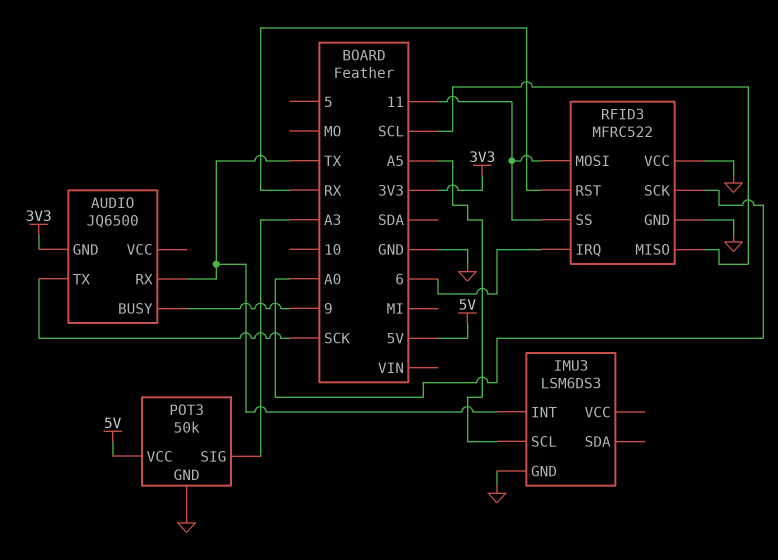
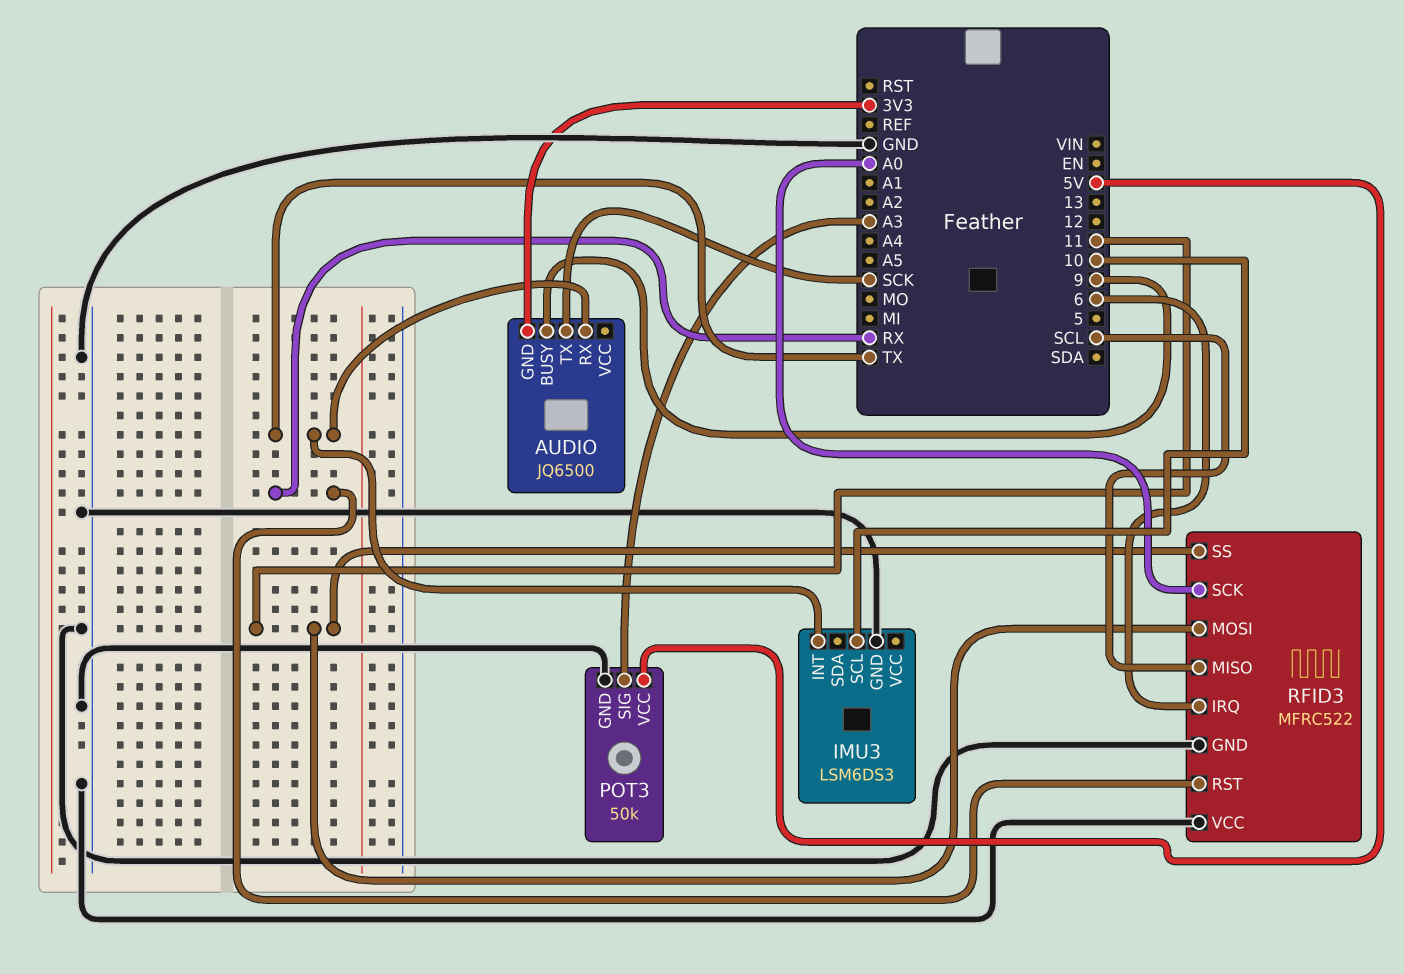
IMU3 pin SCL: A5 -> 10

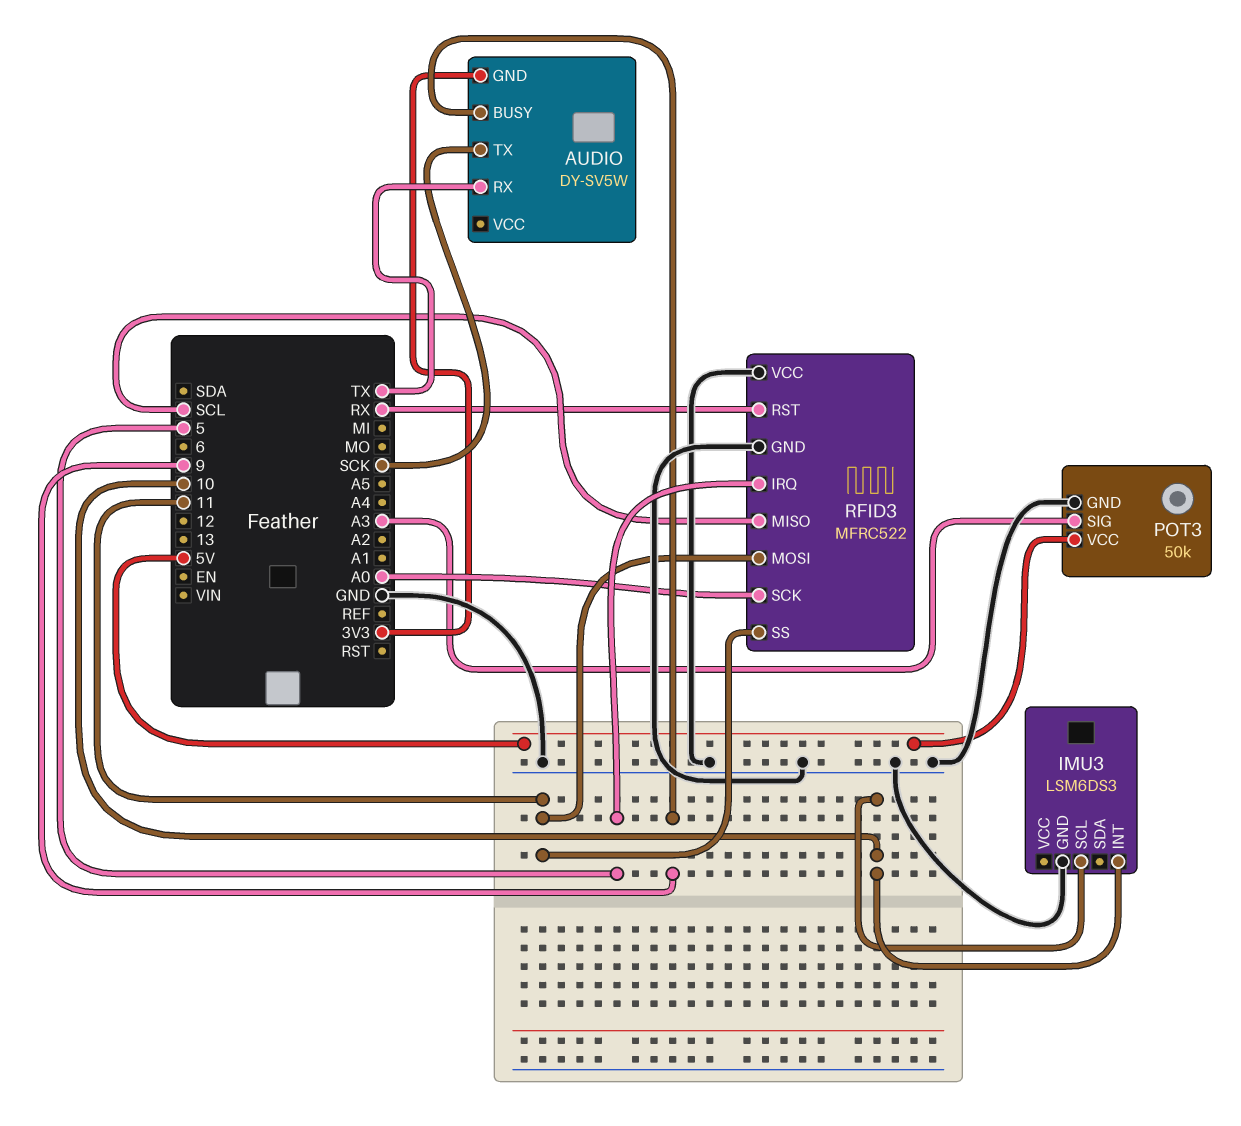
AUDIO: JQ6500 -> DY-SV5W
IMU3 pin INT: TX -> 10
RFID3 pin IRQ: 6 -> 5

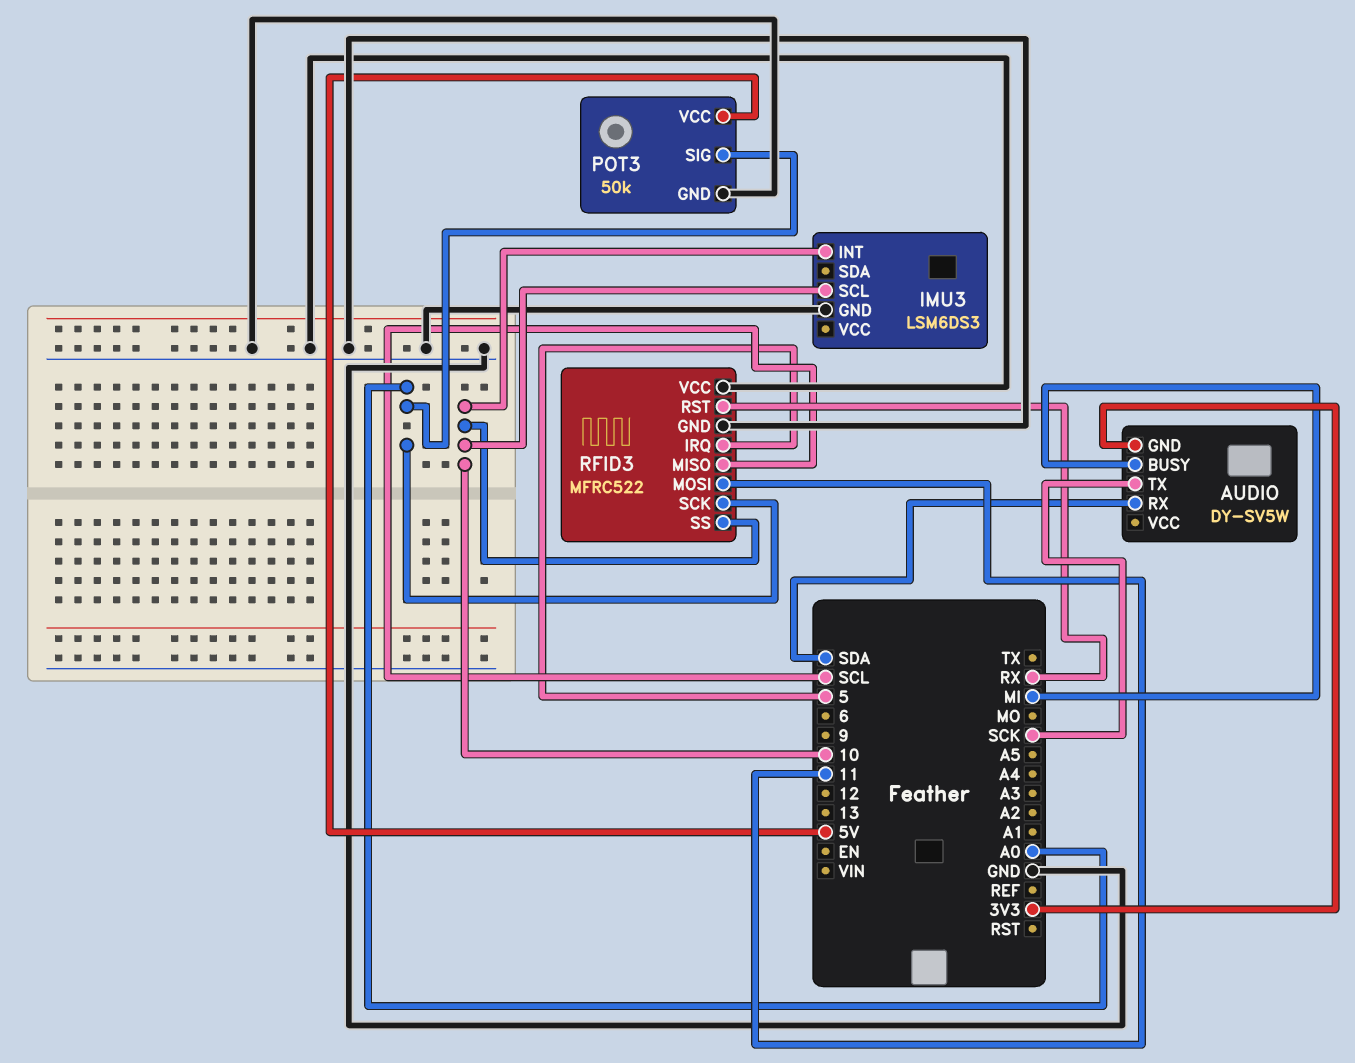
AUDIO pin BUSY: 9 -> MI
AUDIO pin RX: TX -> SDA
POT3 pin SIG: A3 -> A0
RFID3 pin SS: 11 -> 10

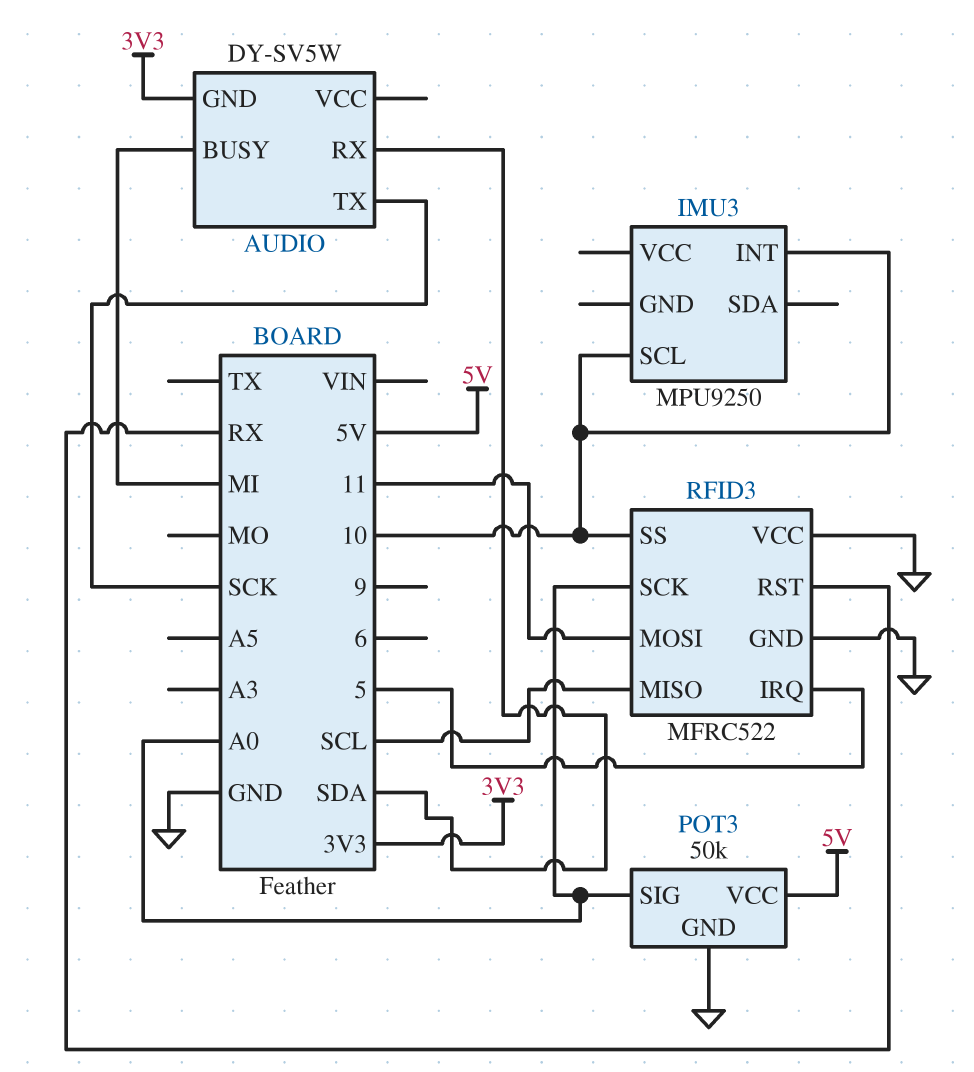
IMU3: LSM6DS3 -> MPU9250
IMU3 pin GND: GND -> none

